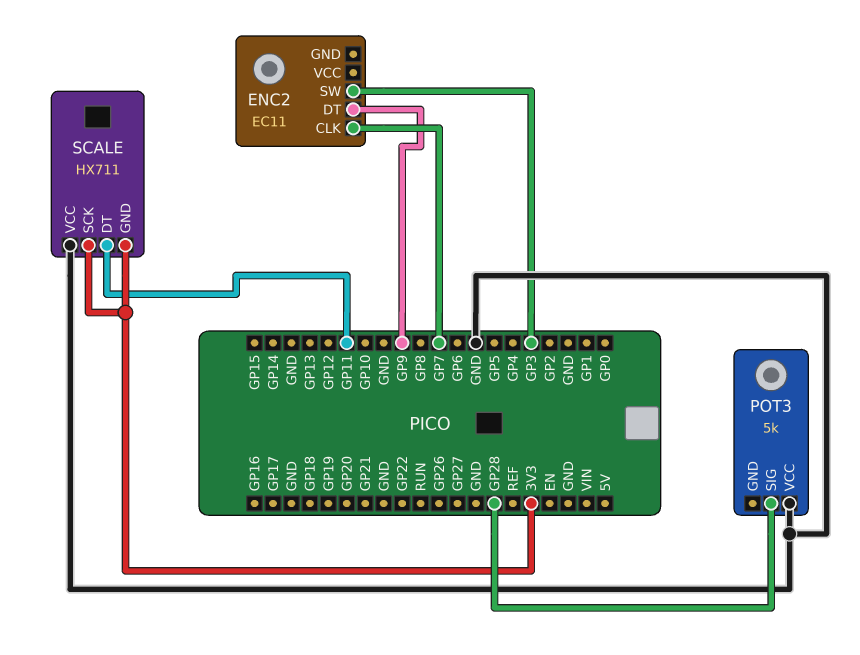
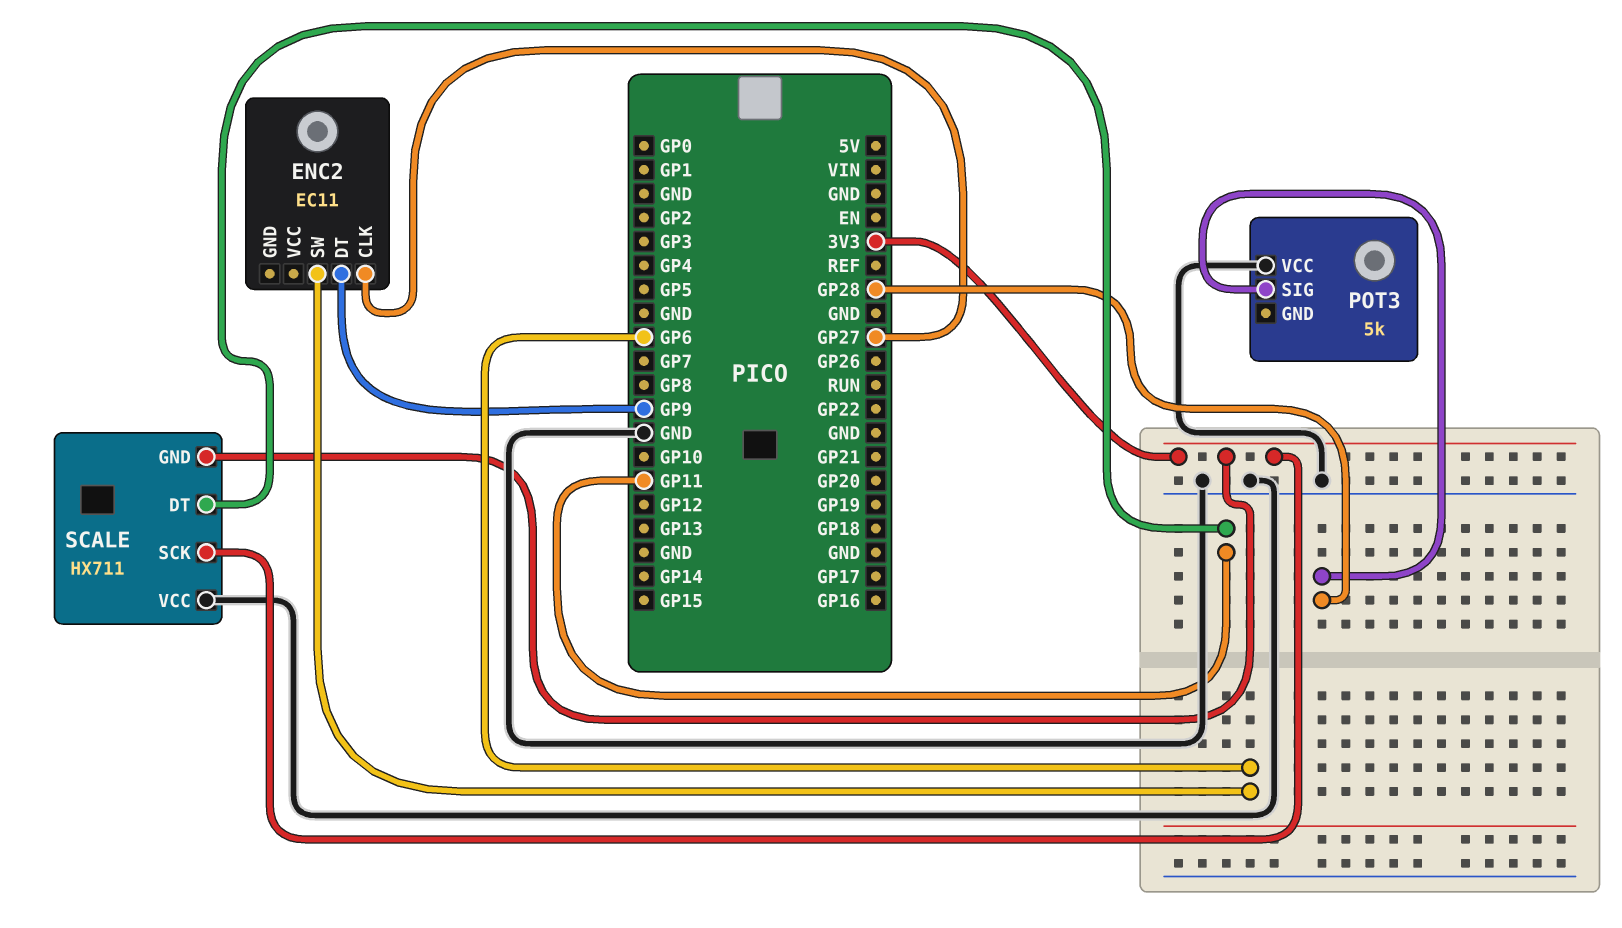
ENC2 pin CLK: GP7 -> GP27
ENC2 pin SW: GP3 -> GP6

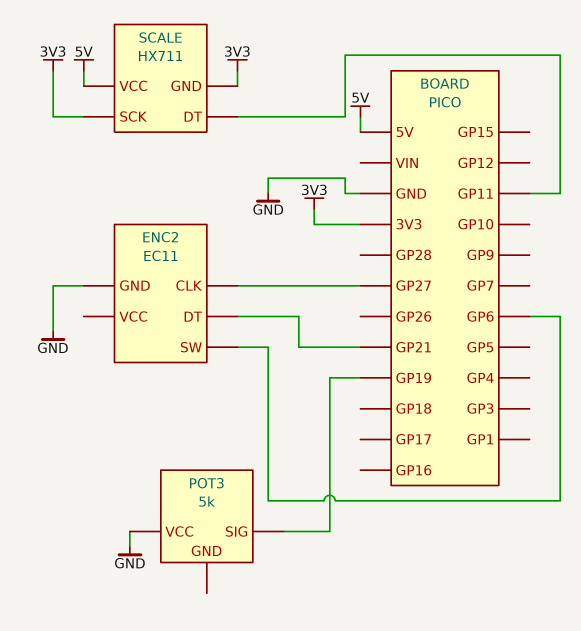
ENC2 pin DT: GP9 -> GP21
ENC2 pin GND: none -> GND
POT3 pin SIG: GP28 -> GP19
SCALE pin VCC: GND -> 5V

